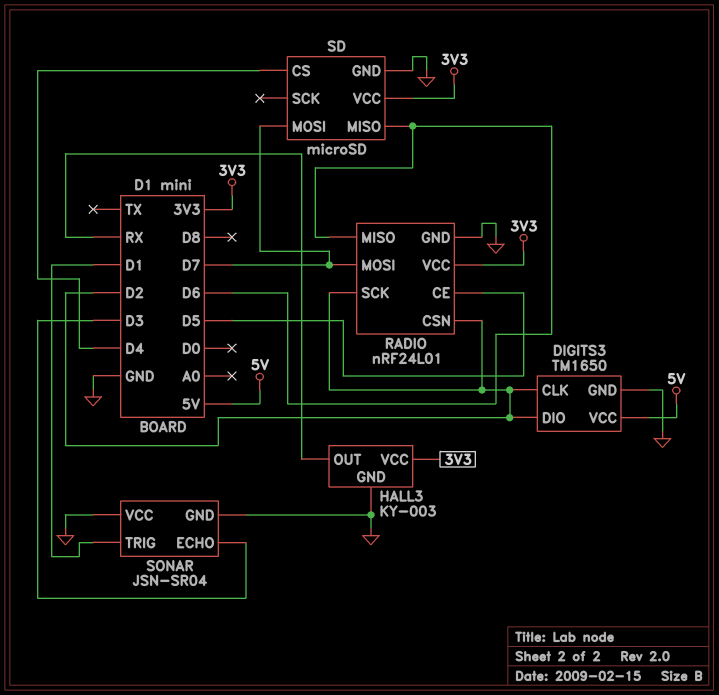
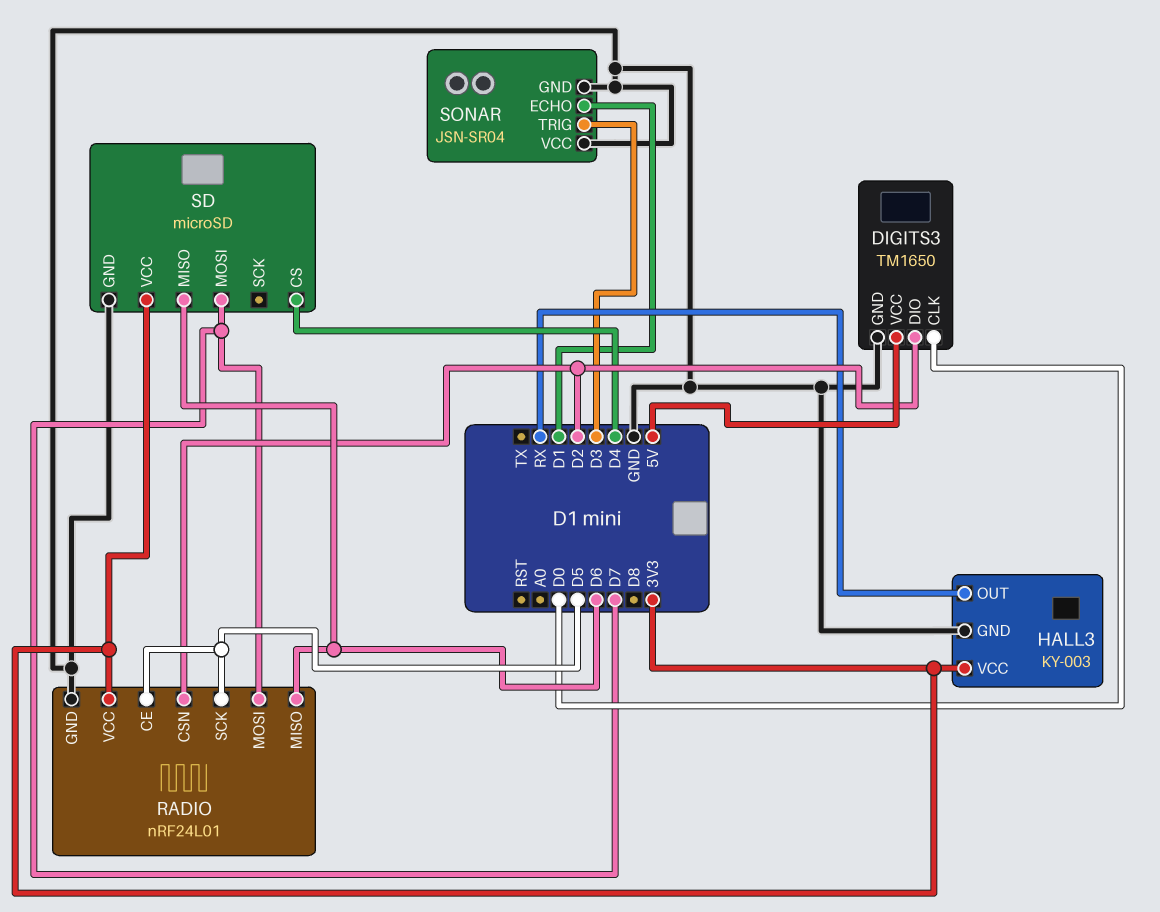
DIGITS3 pin CLK: D2 -> D0
RADIO pin SCK: D2 -> D5
SONAR pin ECHO: D3 -> D1
SONAR pin TRIG: D1 -> D3

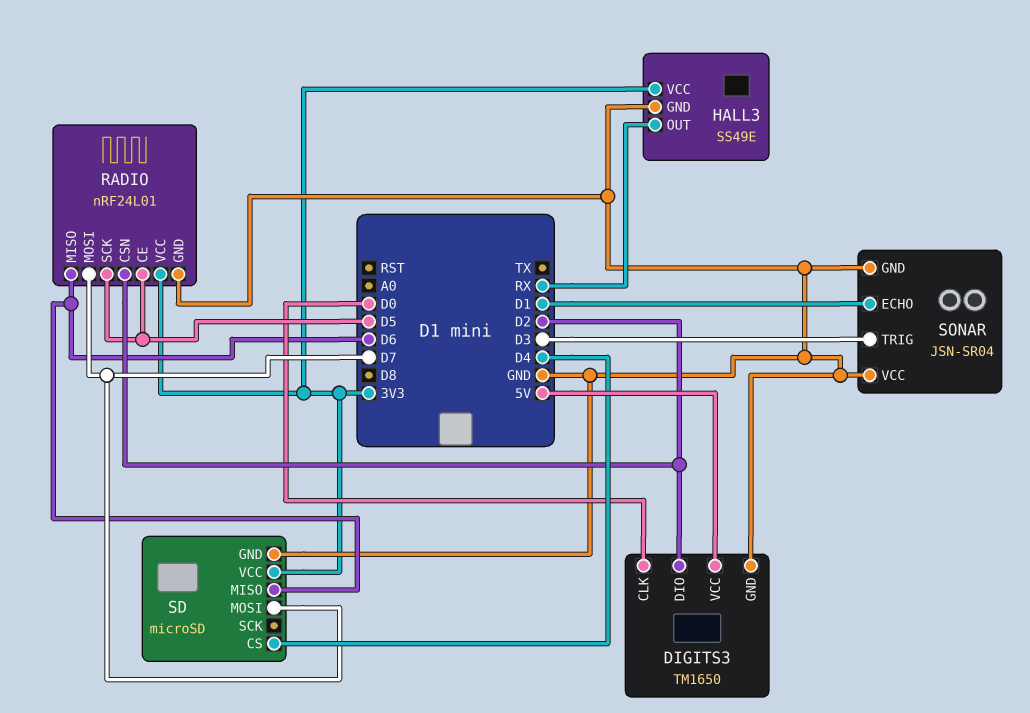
HALL3: KY-003 -> SS49E

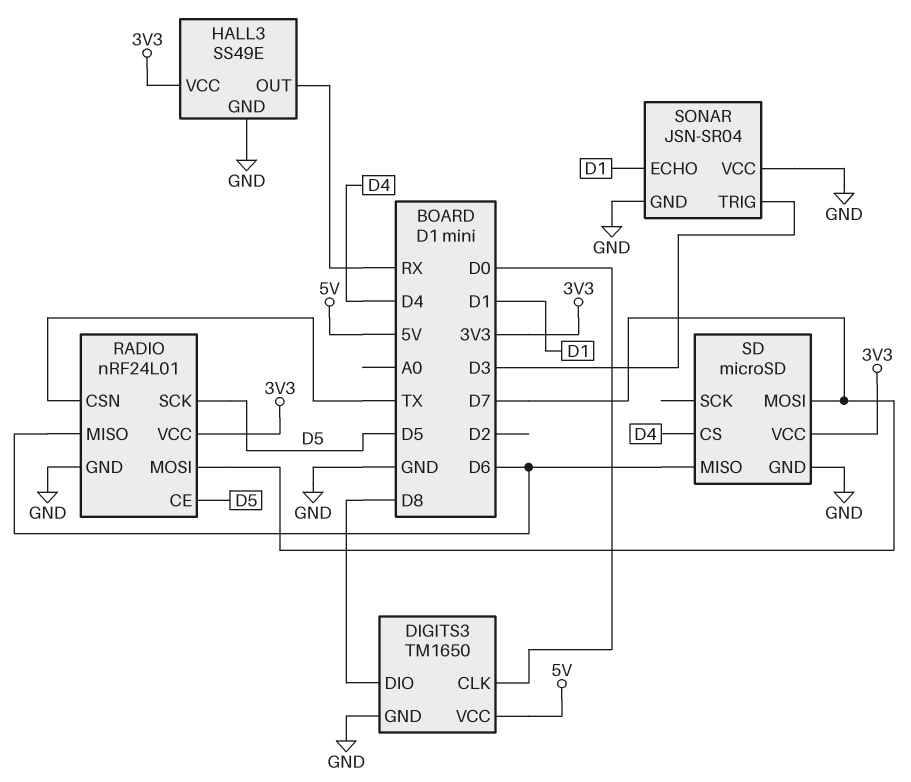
DIGITS3 pin DIO: D2 -> D8
RADIO pin CSN: D2 -> TX

